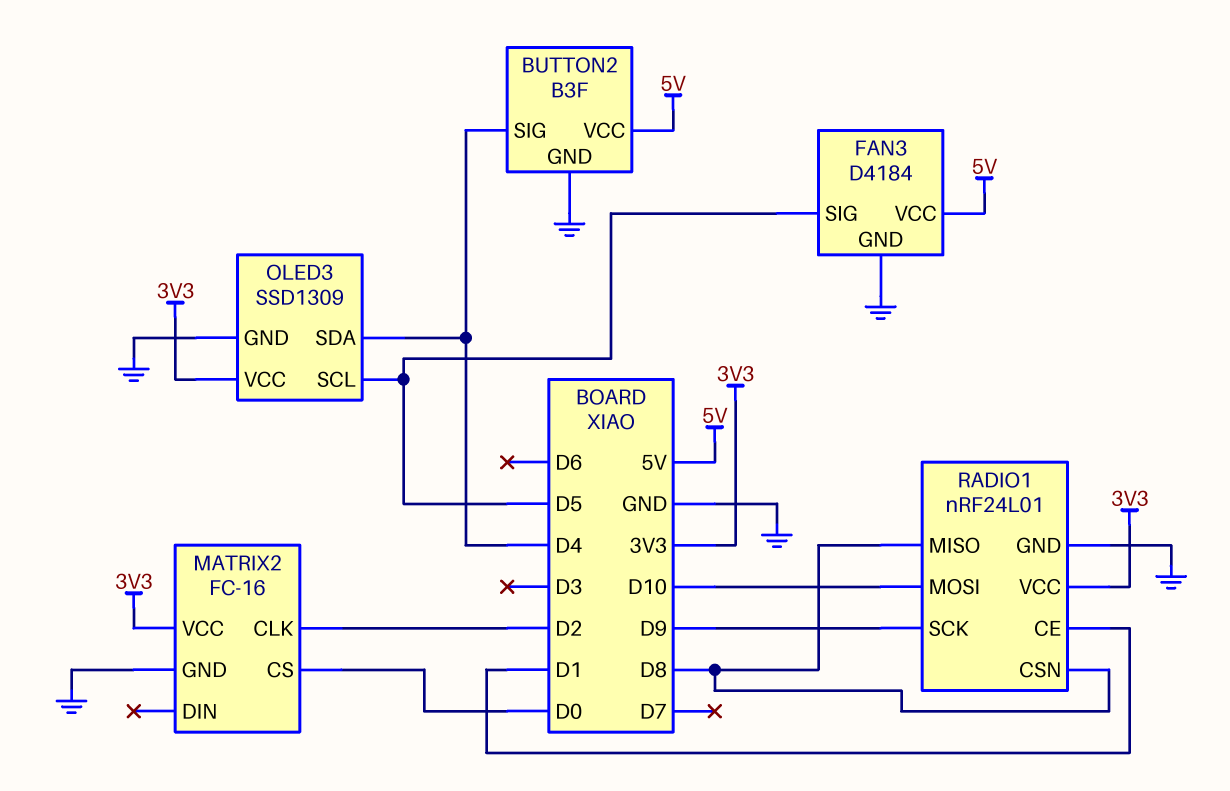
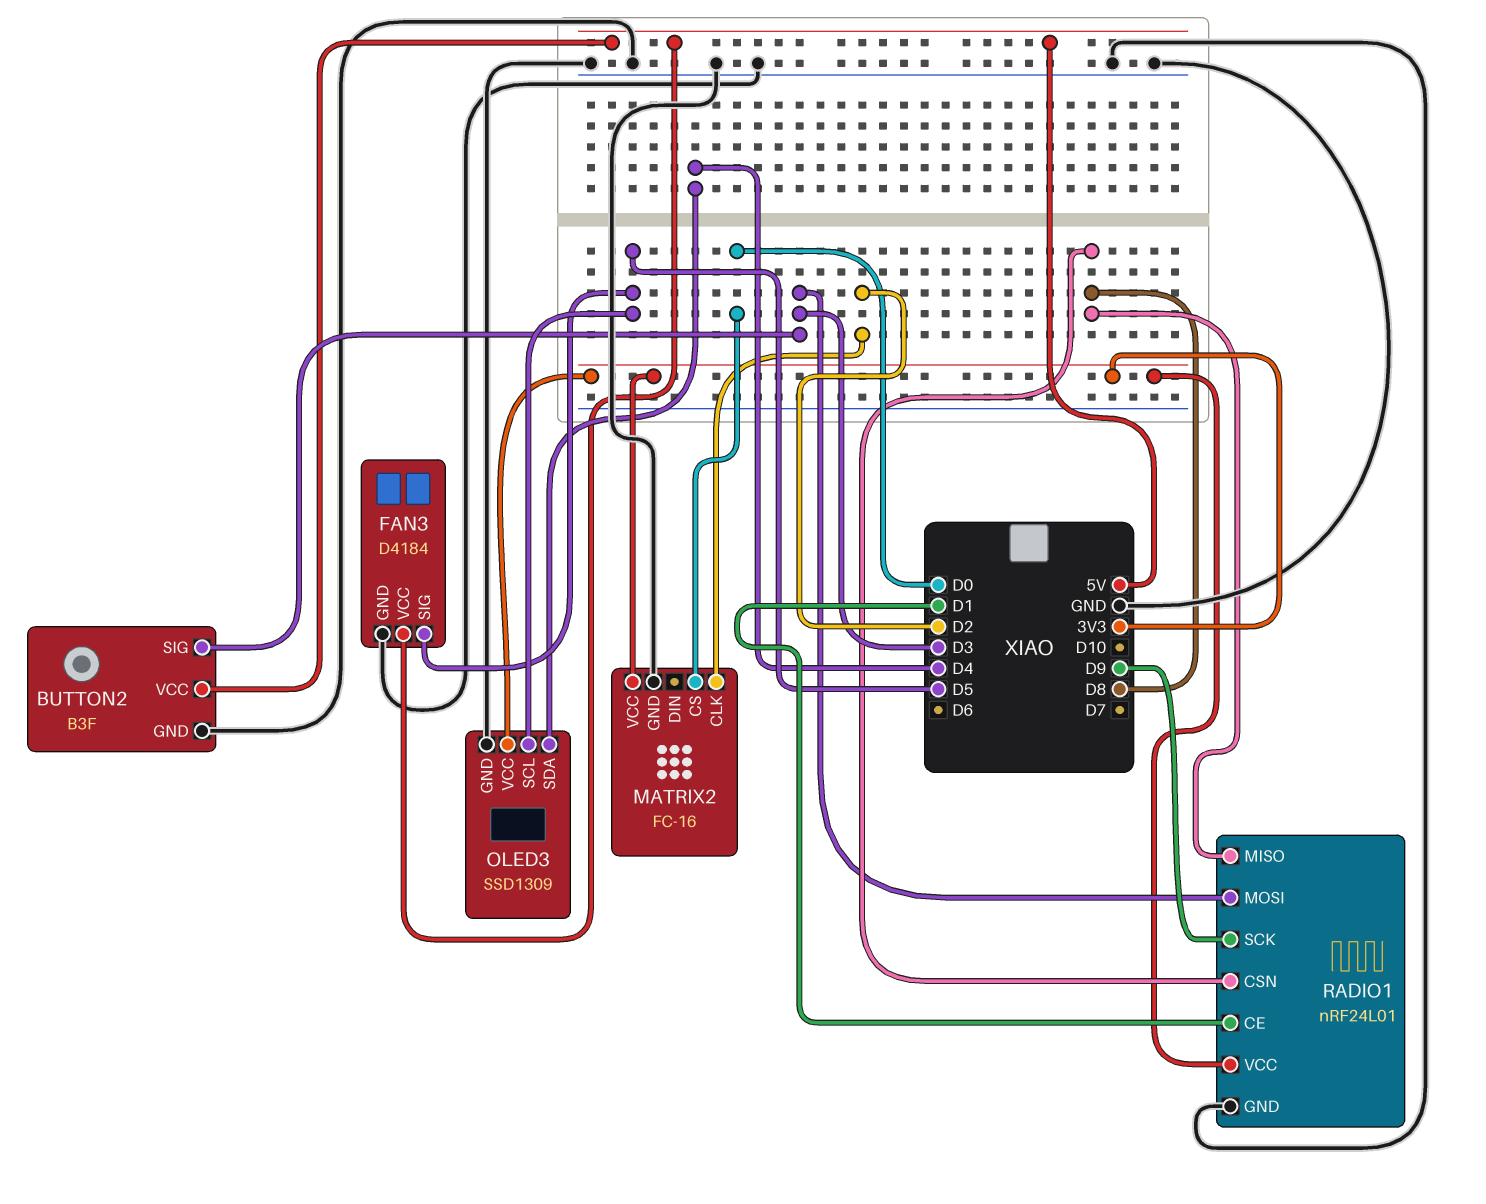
BUTTON2 pin SIG: D4 -> D3
RADIO1 pin MOSI: D10 -> D3

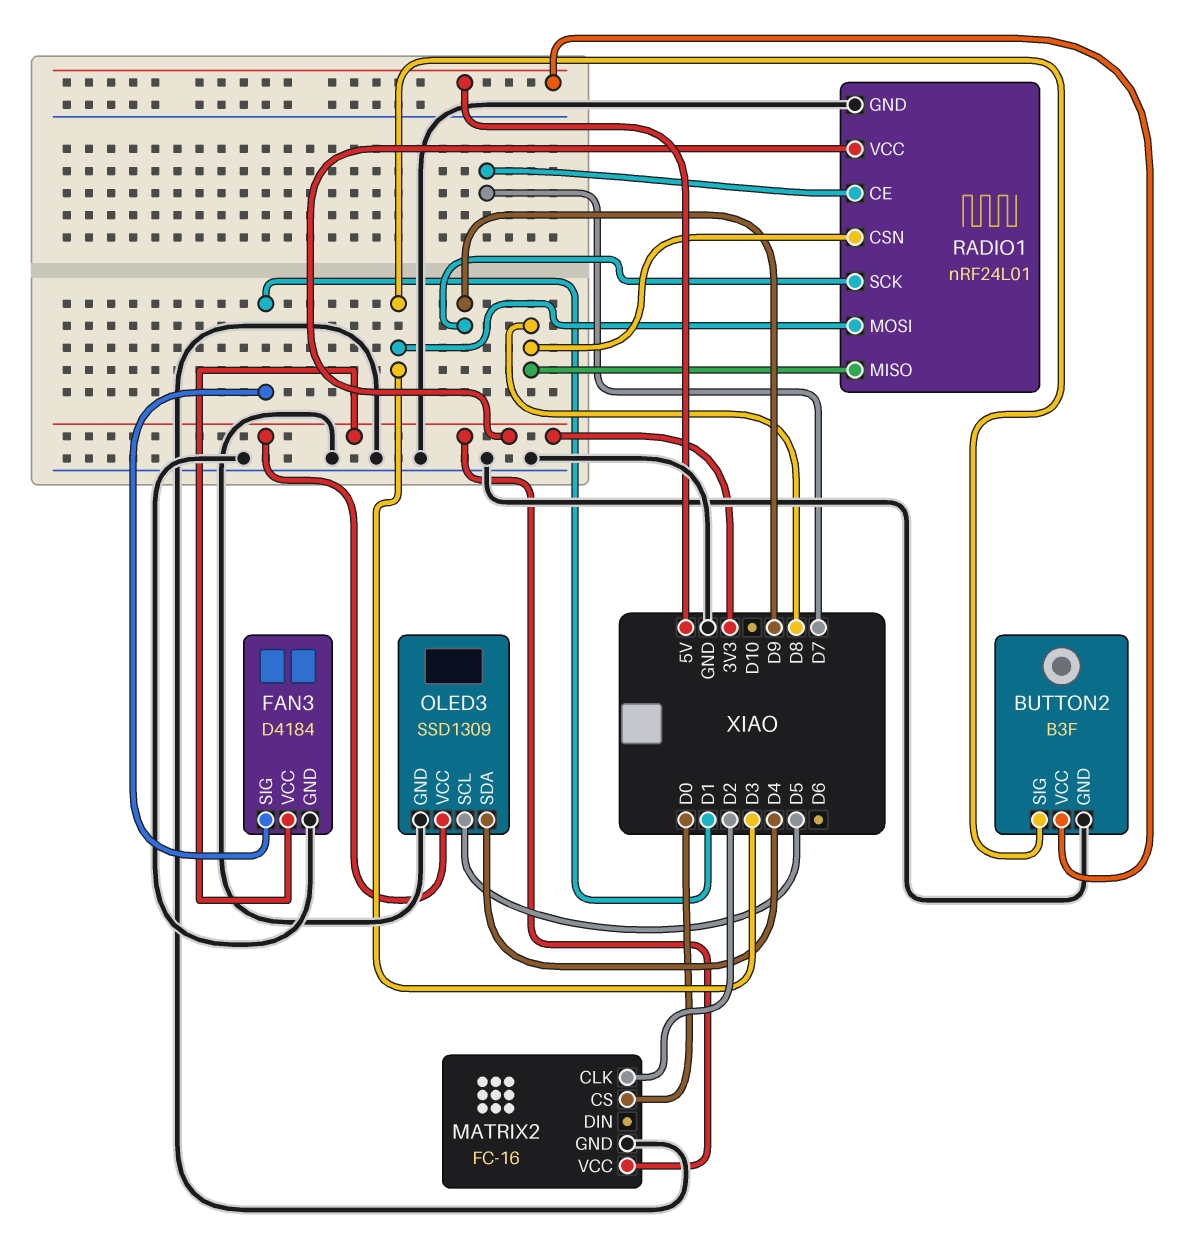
FAN3 pin SIG: D5 -> D1
FAN3 pin VCC: 5V -> 3V3
RADIO1 pin CE: D1 -> D7

